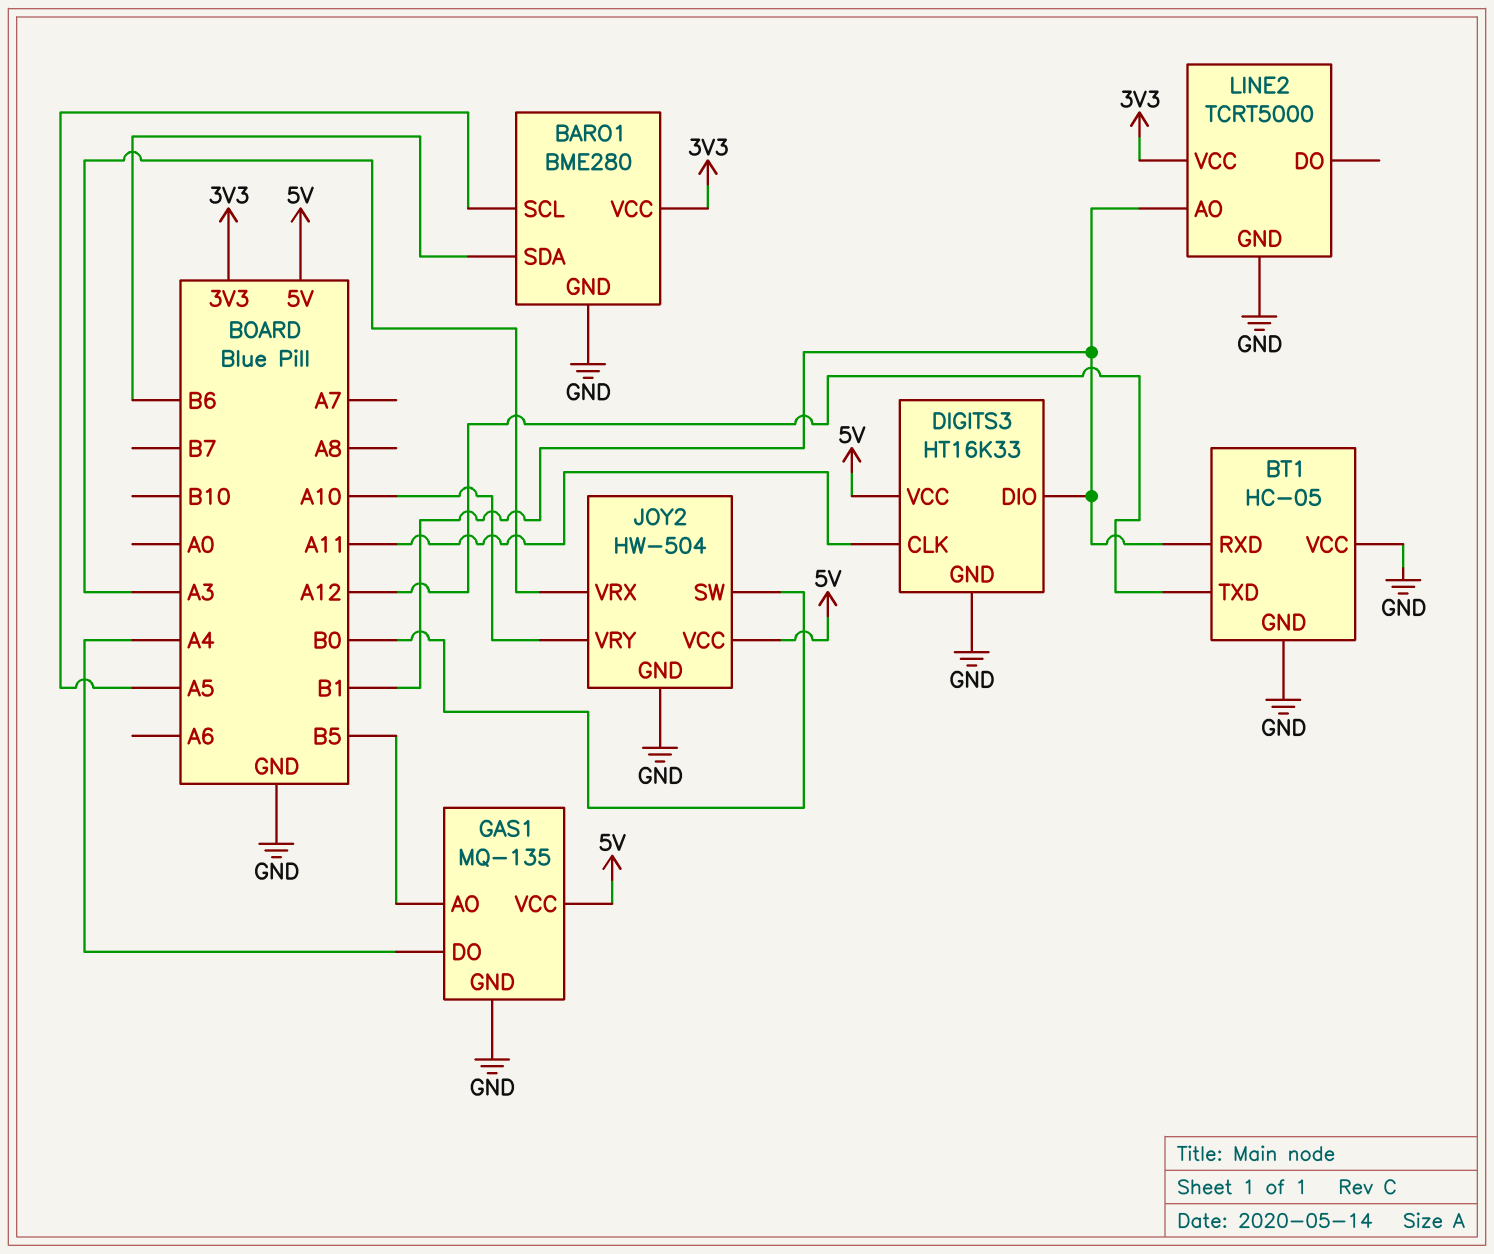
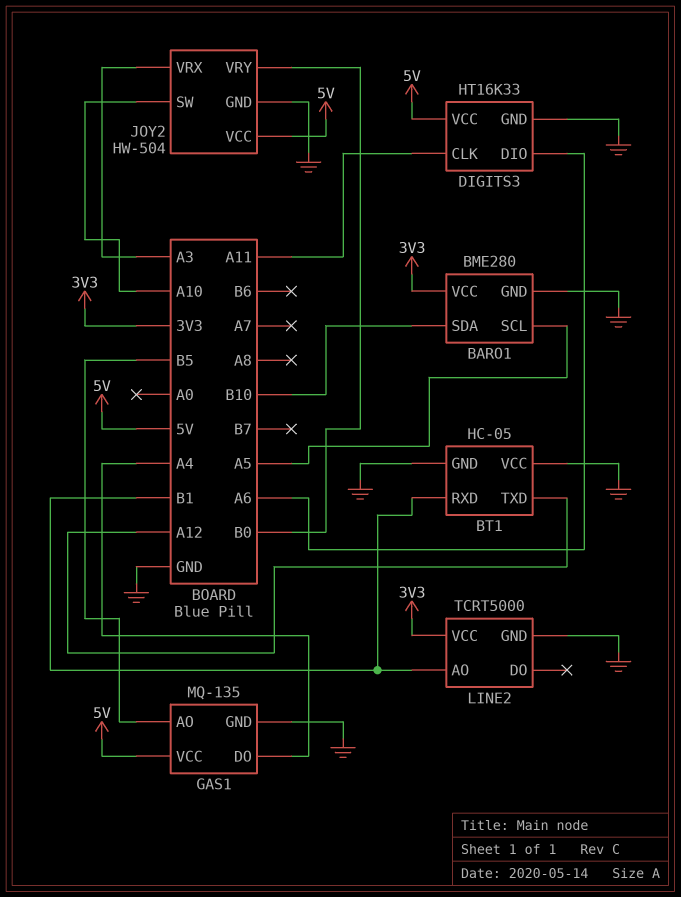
BARO1 pin SDA: B6 -> B10
DIGITS3 pin DIO: B1 -> A6
JOY2 pin SW: B0 -> A10
JOY2 pin VRY: A10 -> B0

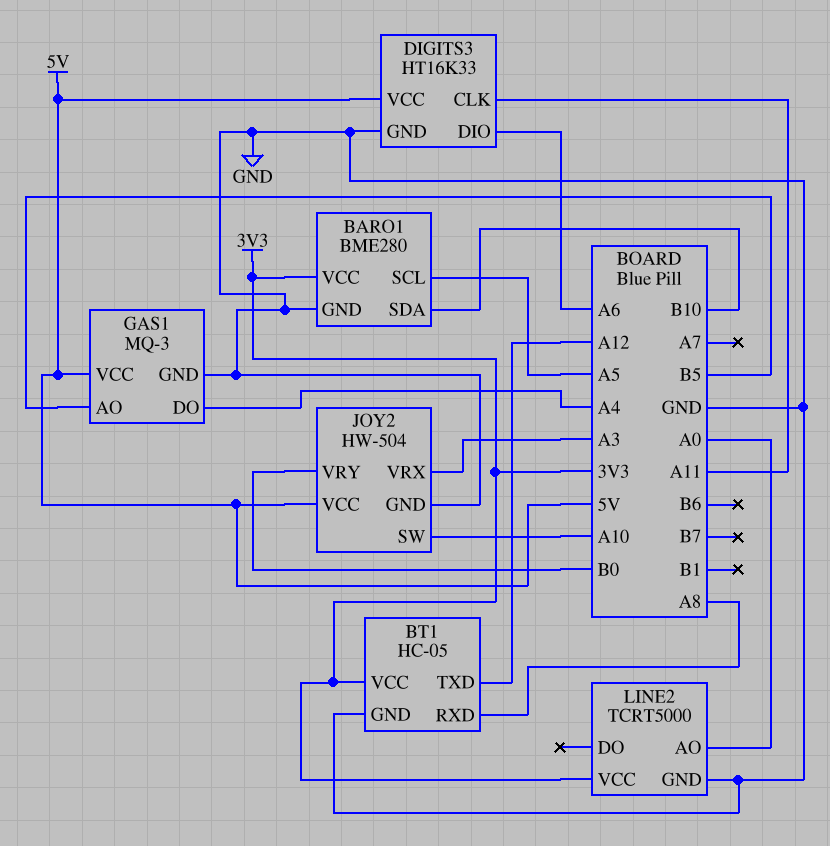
BT1 pin RXD: B1 -> A8
BT1 pin VCC: GND -> 3V3
GAS1: MQ-135 -> MQ-3
LINE2 pin AO: B1 -> A0

